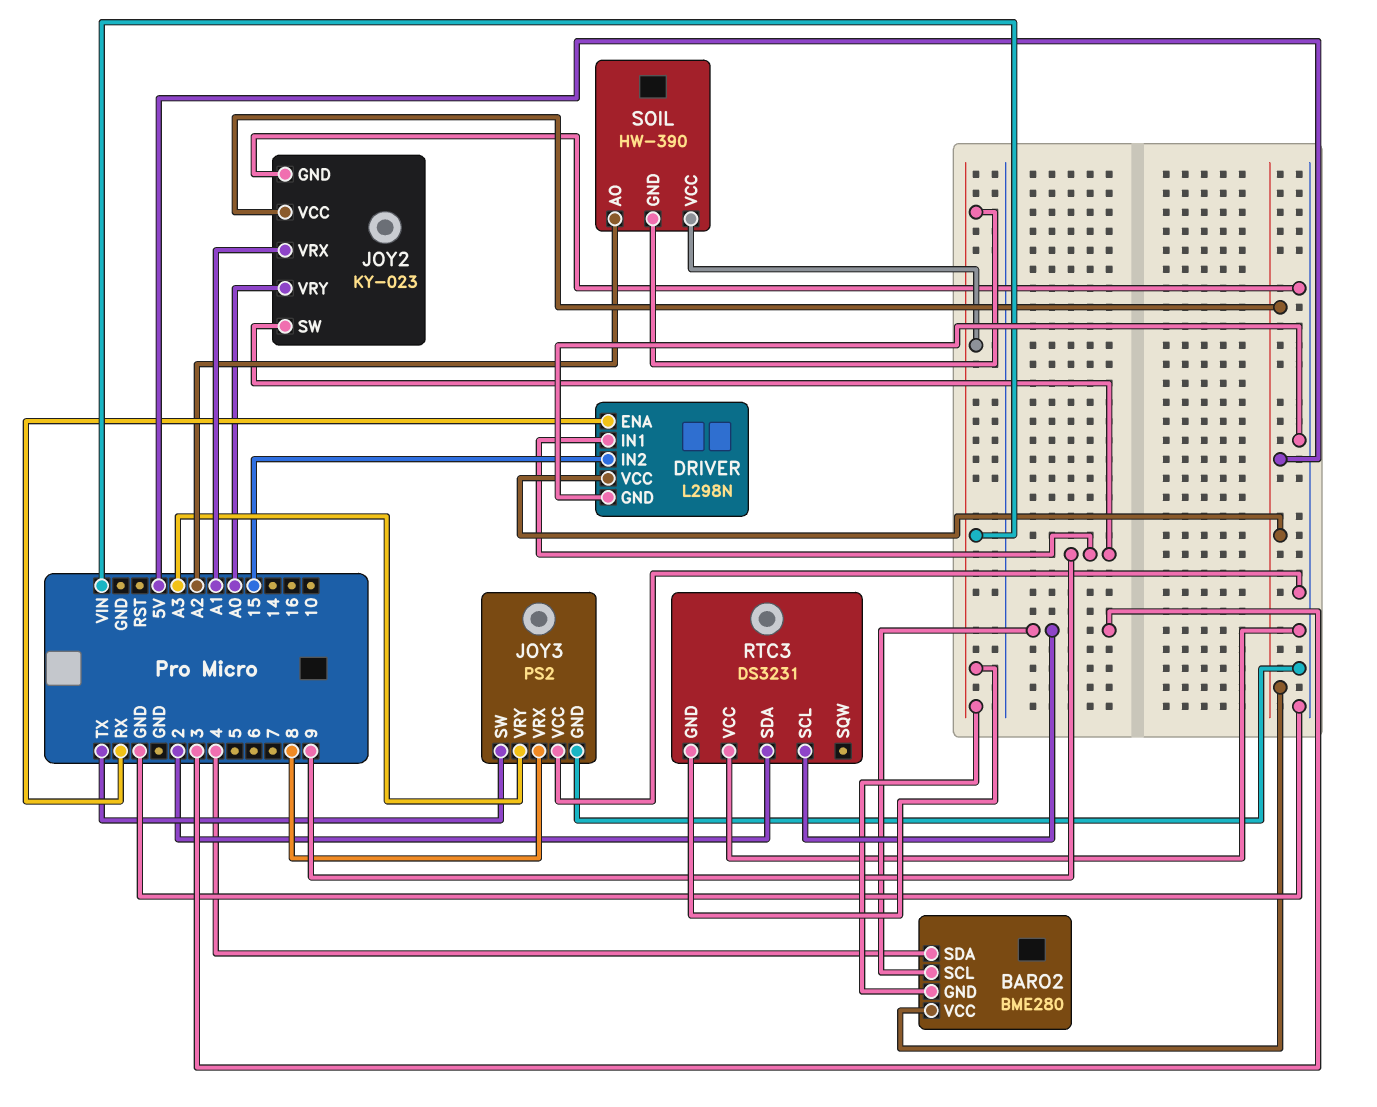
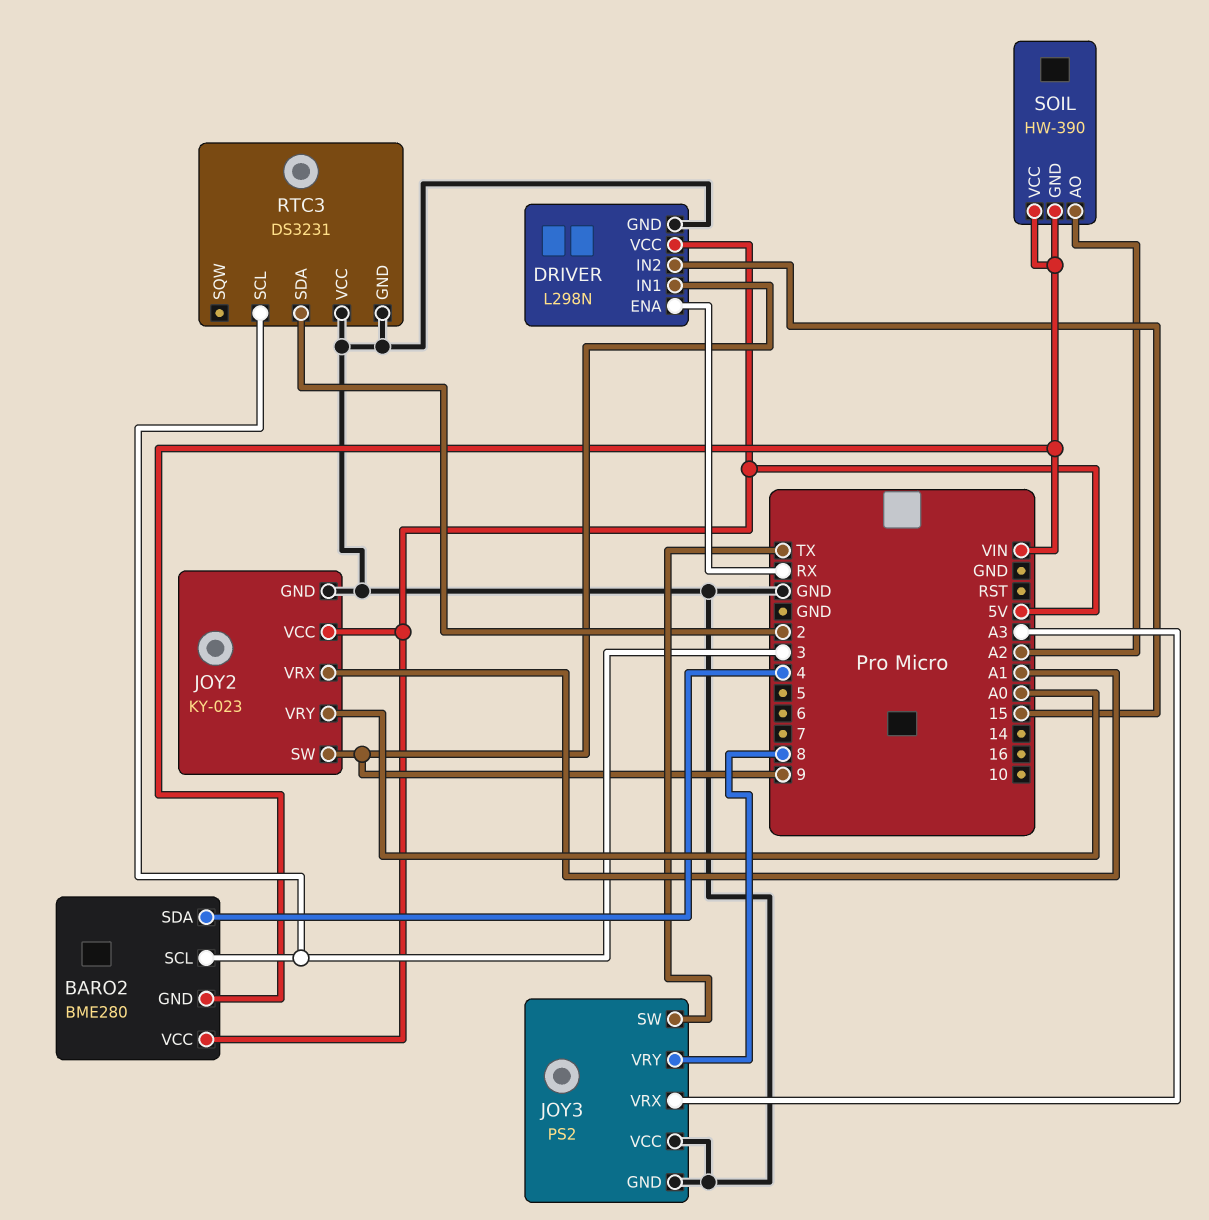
JOY3 pin VRX: 8 -> A3
JOY3 pin VRY: A3 -> 8
RTC3 pin GND: VIN -> GND

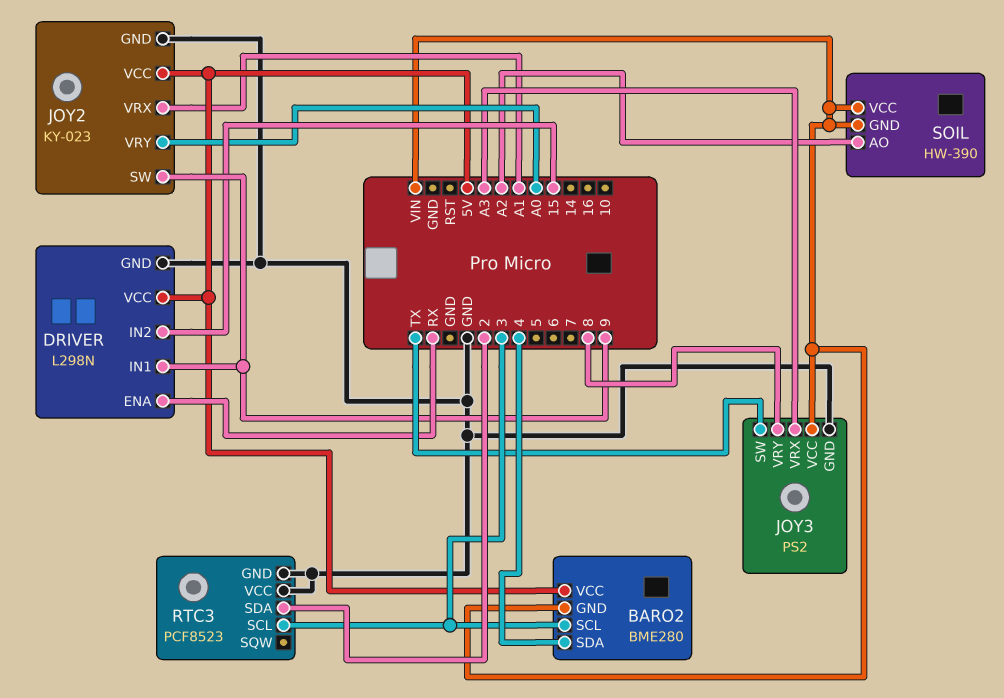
JOY3 pin VCC: GND -> VIN
RTC3: DS3231 -> PCF8523

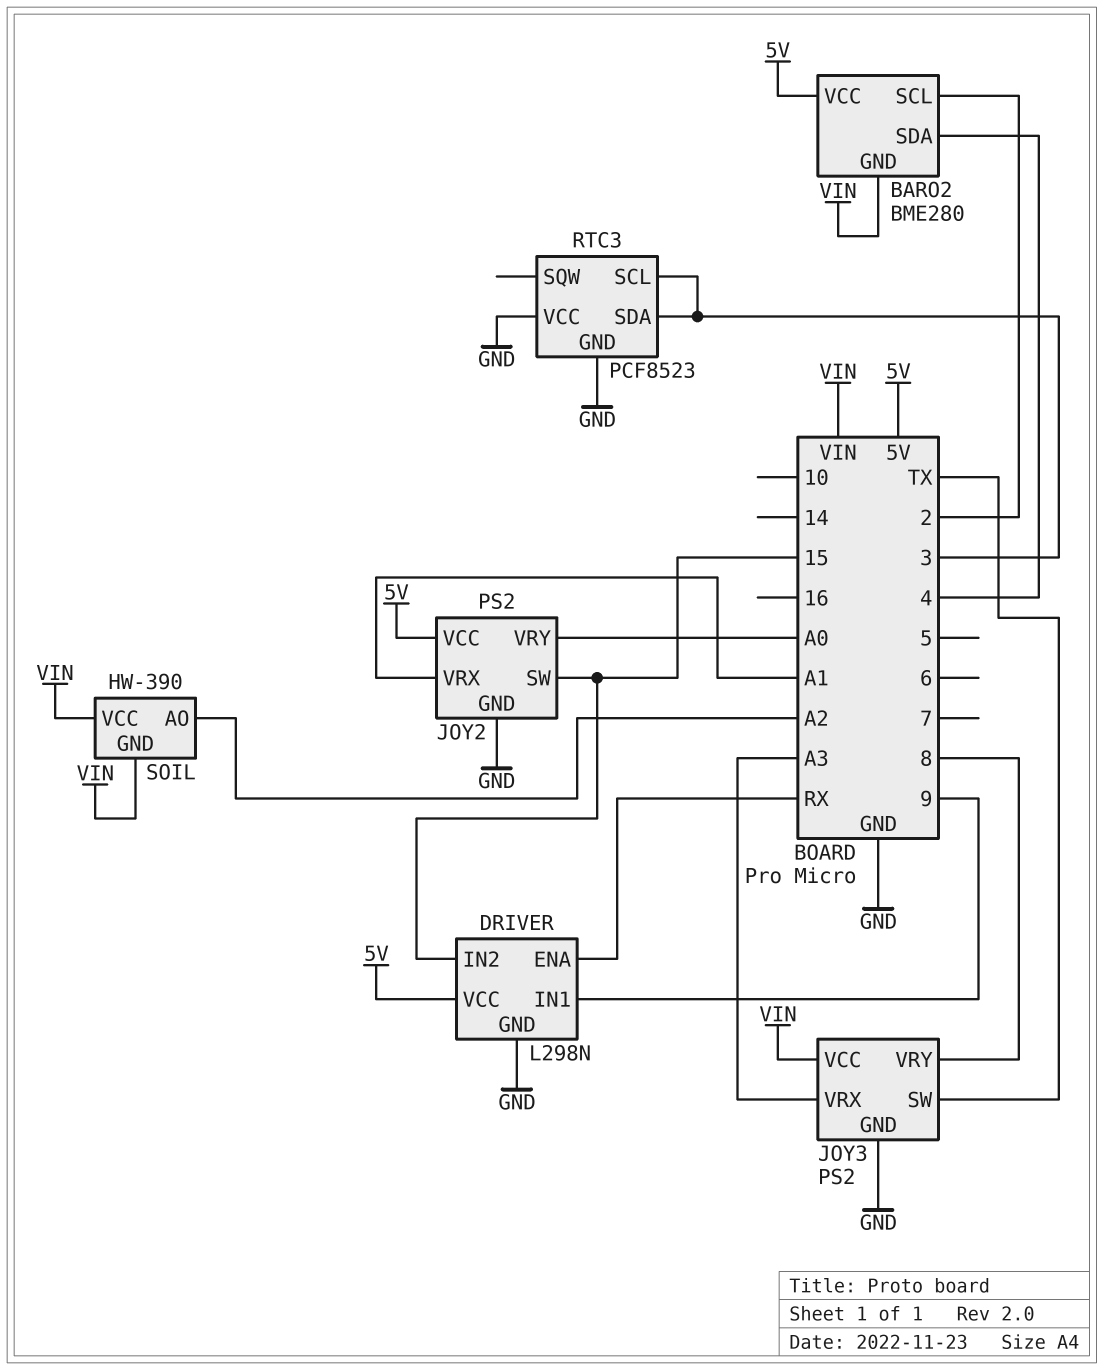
BARO2 pin SCL: 3 -> 2
JOY2: KY-023 -> PS2
JOY2 pin SW: 9 -> 15
RTC3 pin SDA: 2 -> 3

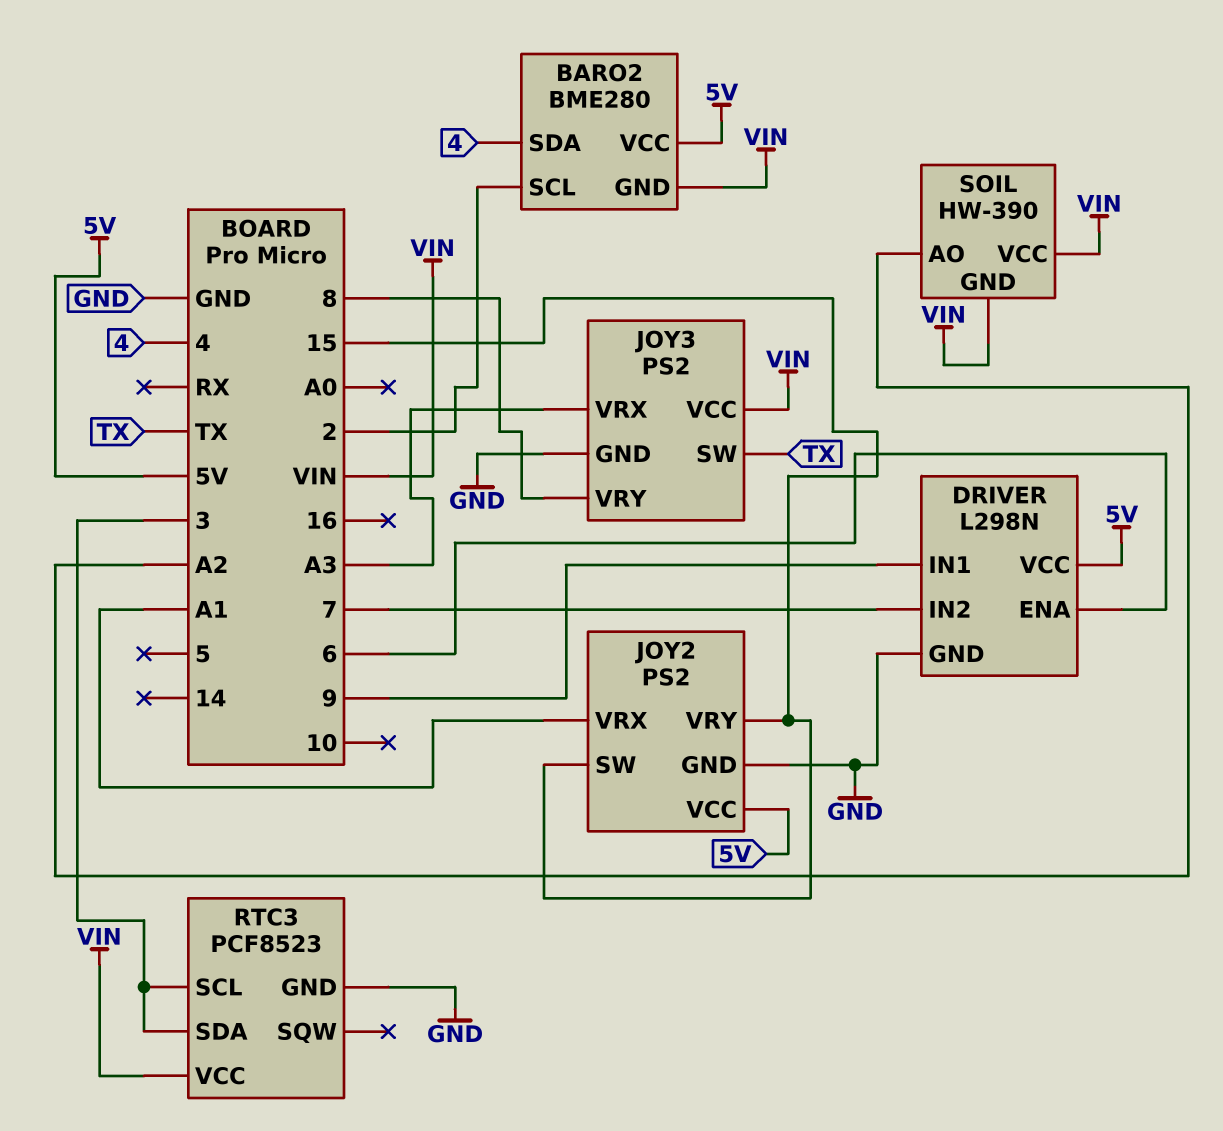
DRIVER pin ENA: RX -> 6
DRIVER pin IN2: 15 -> 7
JOY2 pin VRY: A0 -> 15
RTC3 pin VCC: GND -> VIN

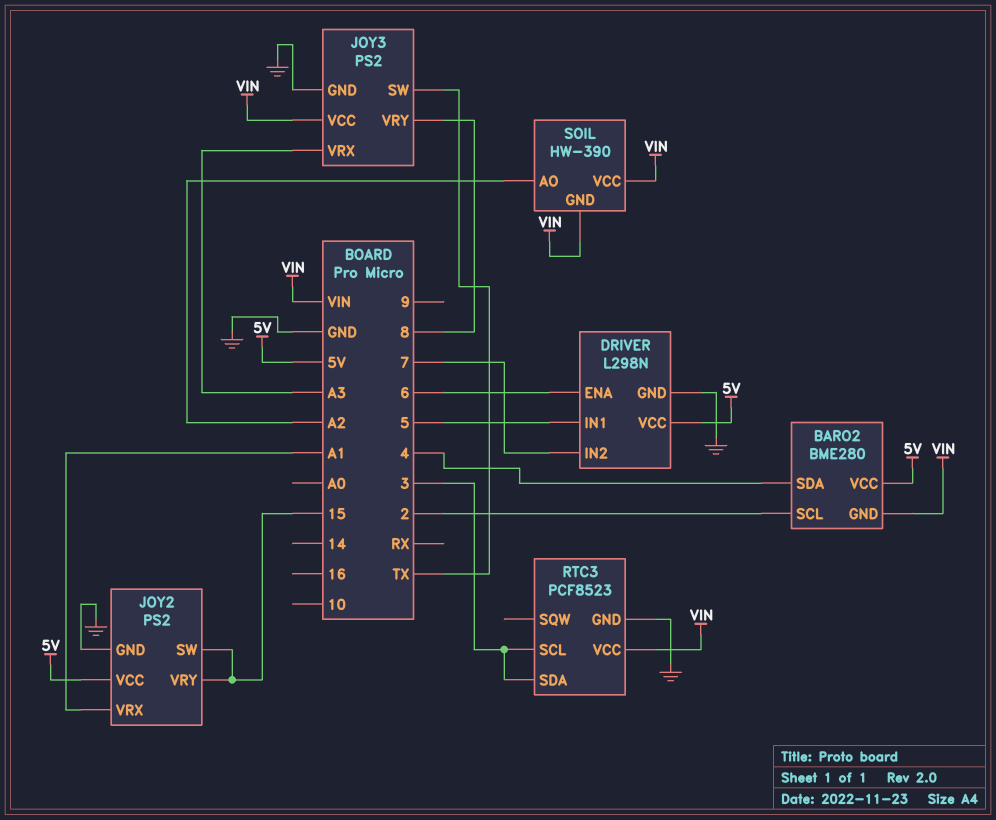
DRIVER pin IN1: 9 -> 5

